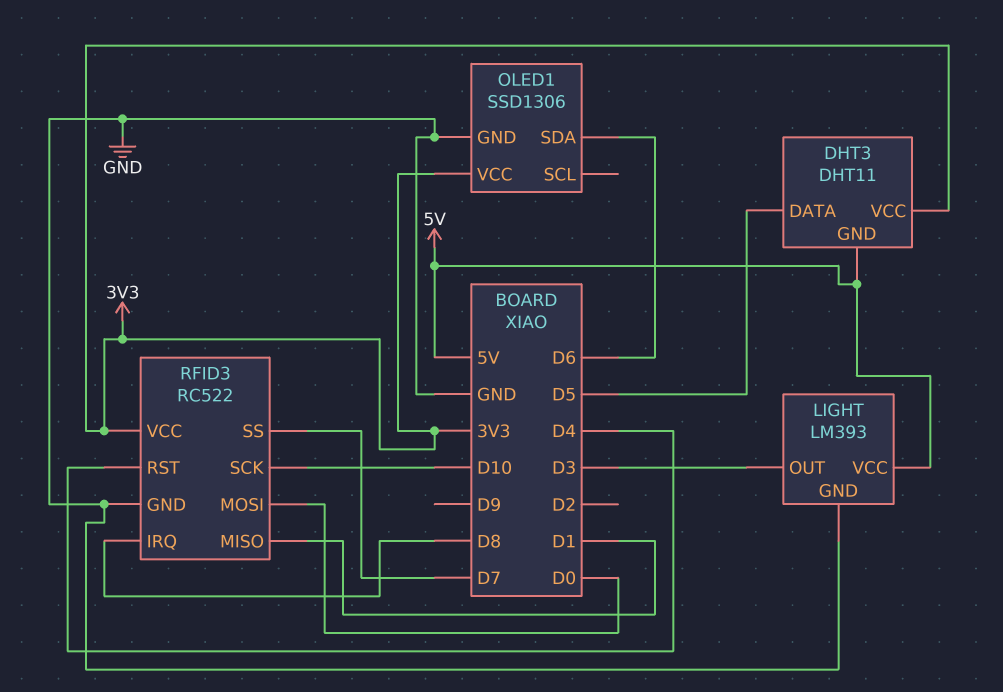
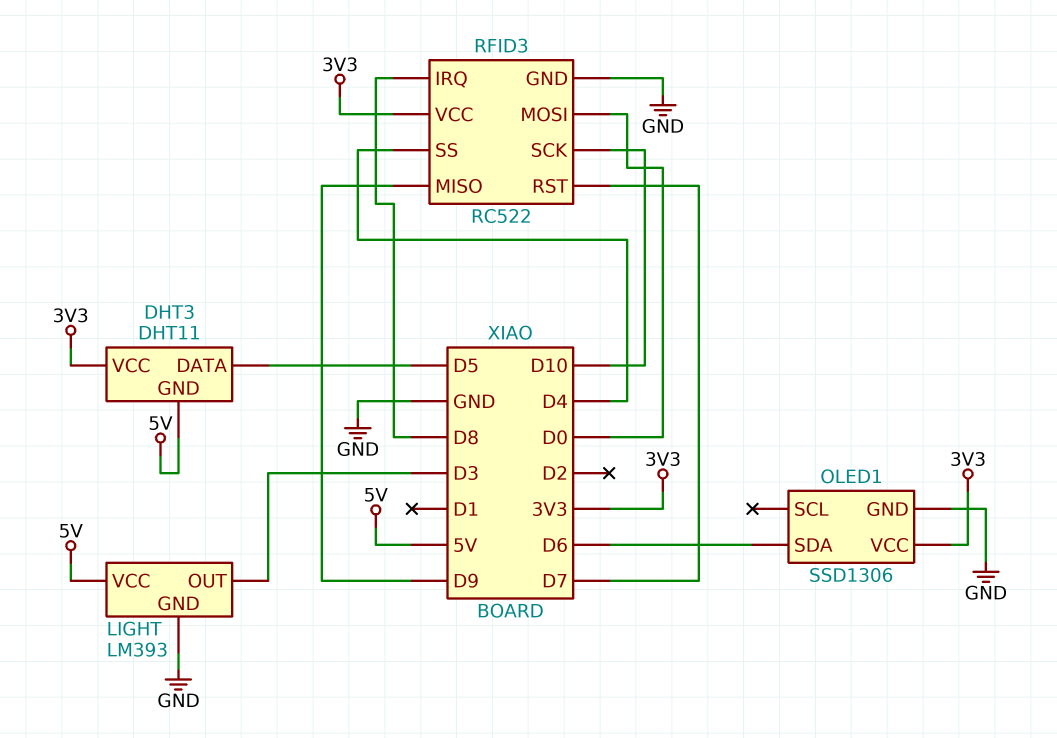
RFID3 pin MISO: D1 -> D9
RFID3 pin RST: D4 -> D7
RFID3 pin SS: D7 -> D4

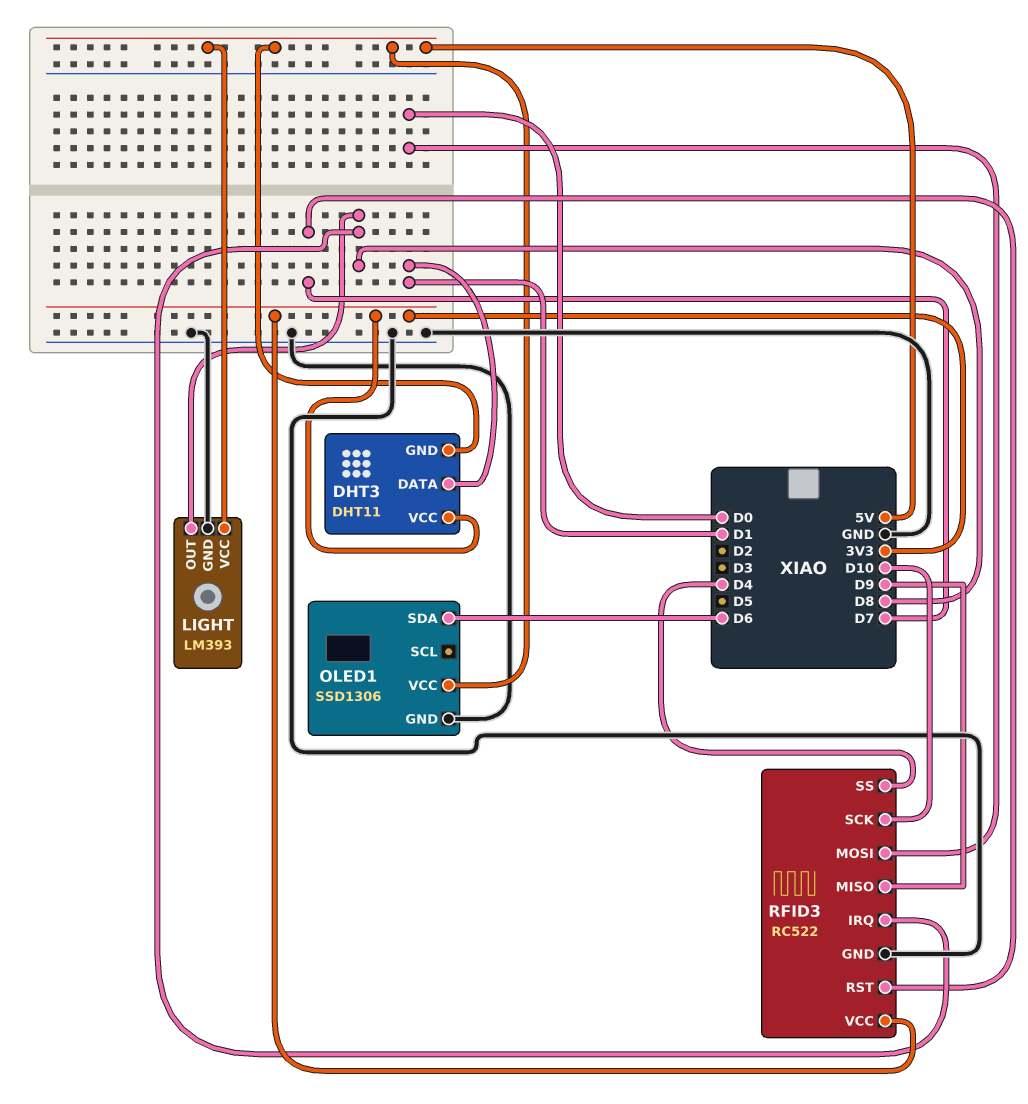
DHT3 pin DATA: D5 -> D1
LIGHT pin OUT: D3 -> D8
OLED1 pin VCC: 3V3 -> 5V

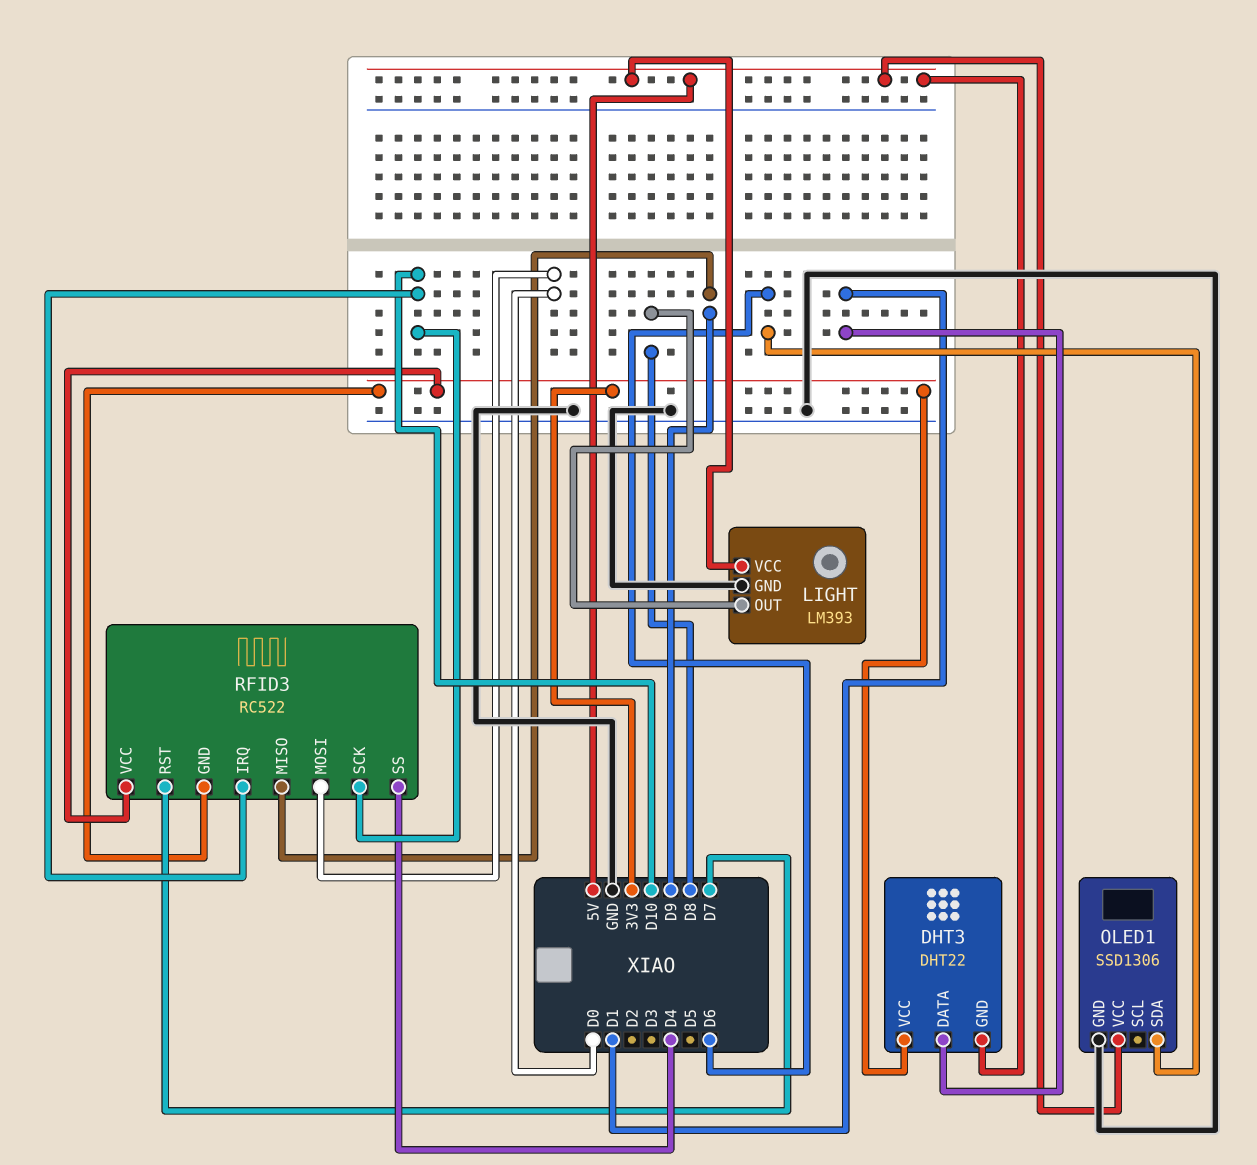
DHT3: DHT11 -> DHT22
RFID3 pin GND: GND -> 3V3
RFID3 pin IRQ: D8 -> D10

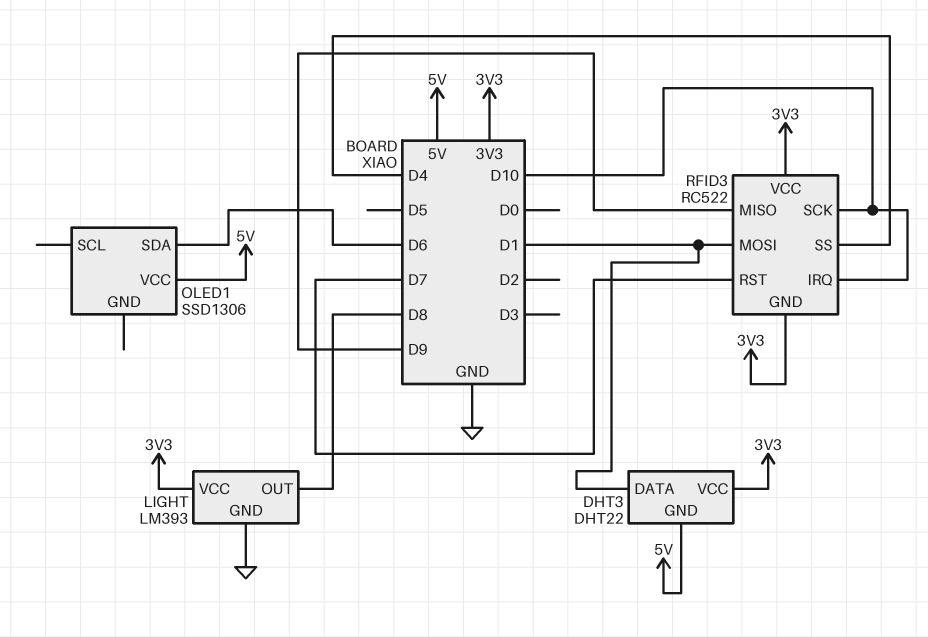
LIGHT pin VCC: 5V -> 3V3
OLED1 pin GND: GND -> none
RFID3 pin MOSI: D0 -> D1

